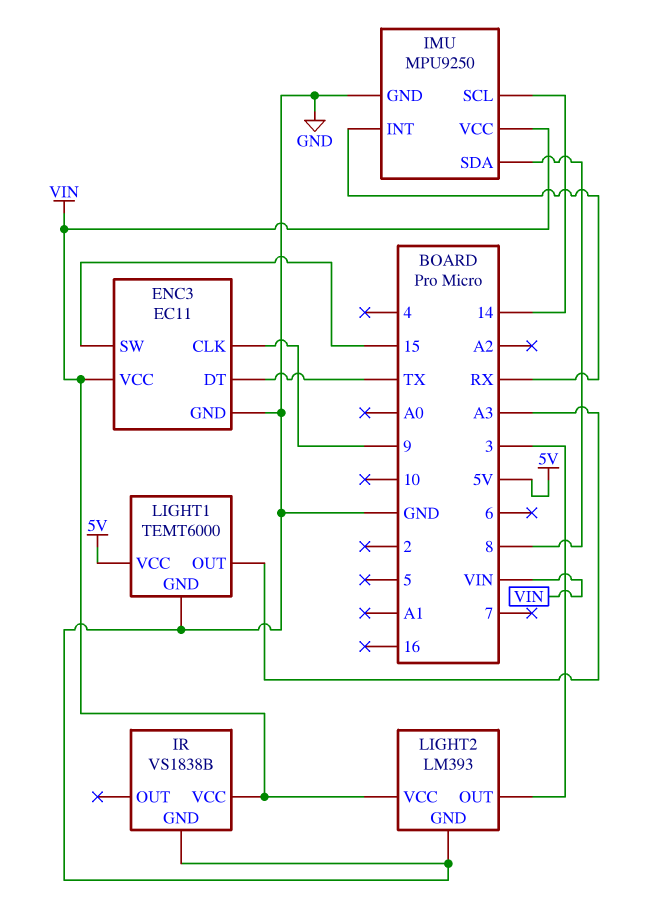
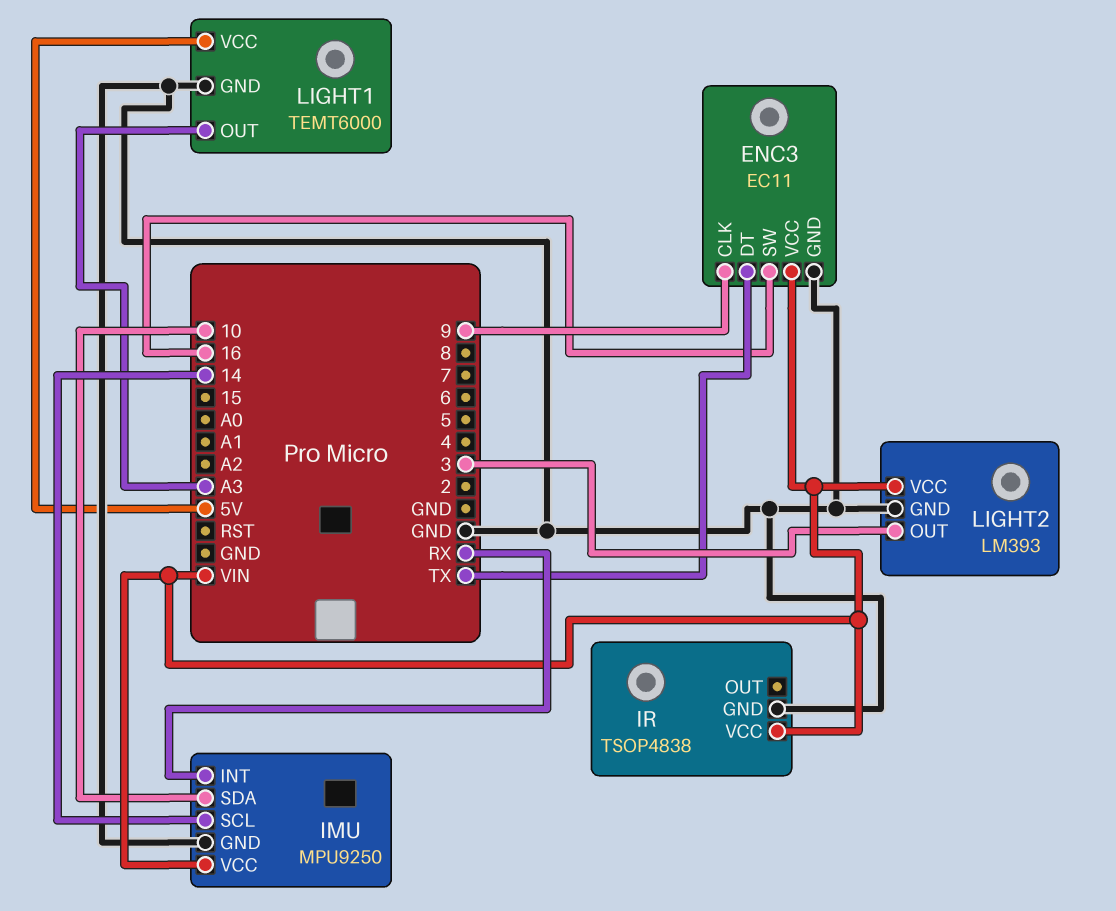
ENC3 pin SW: 15 -> 16
IMU pin SDA: 8 -> 10
IR: VS1838B -> TSOP4838

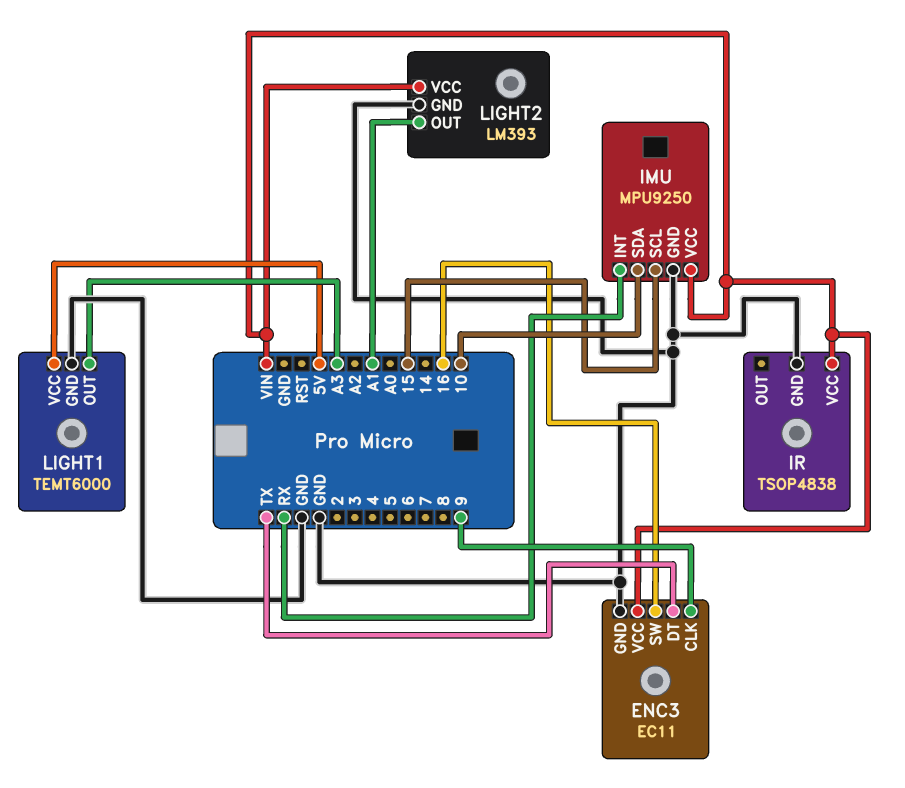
IMU pin SCL: 14 -> 15
LIGHT2 pin OUT: 3 -> A1

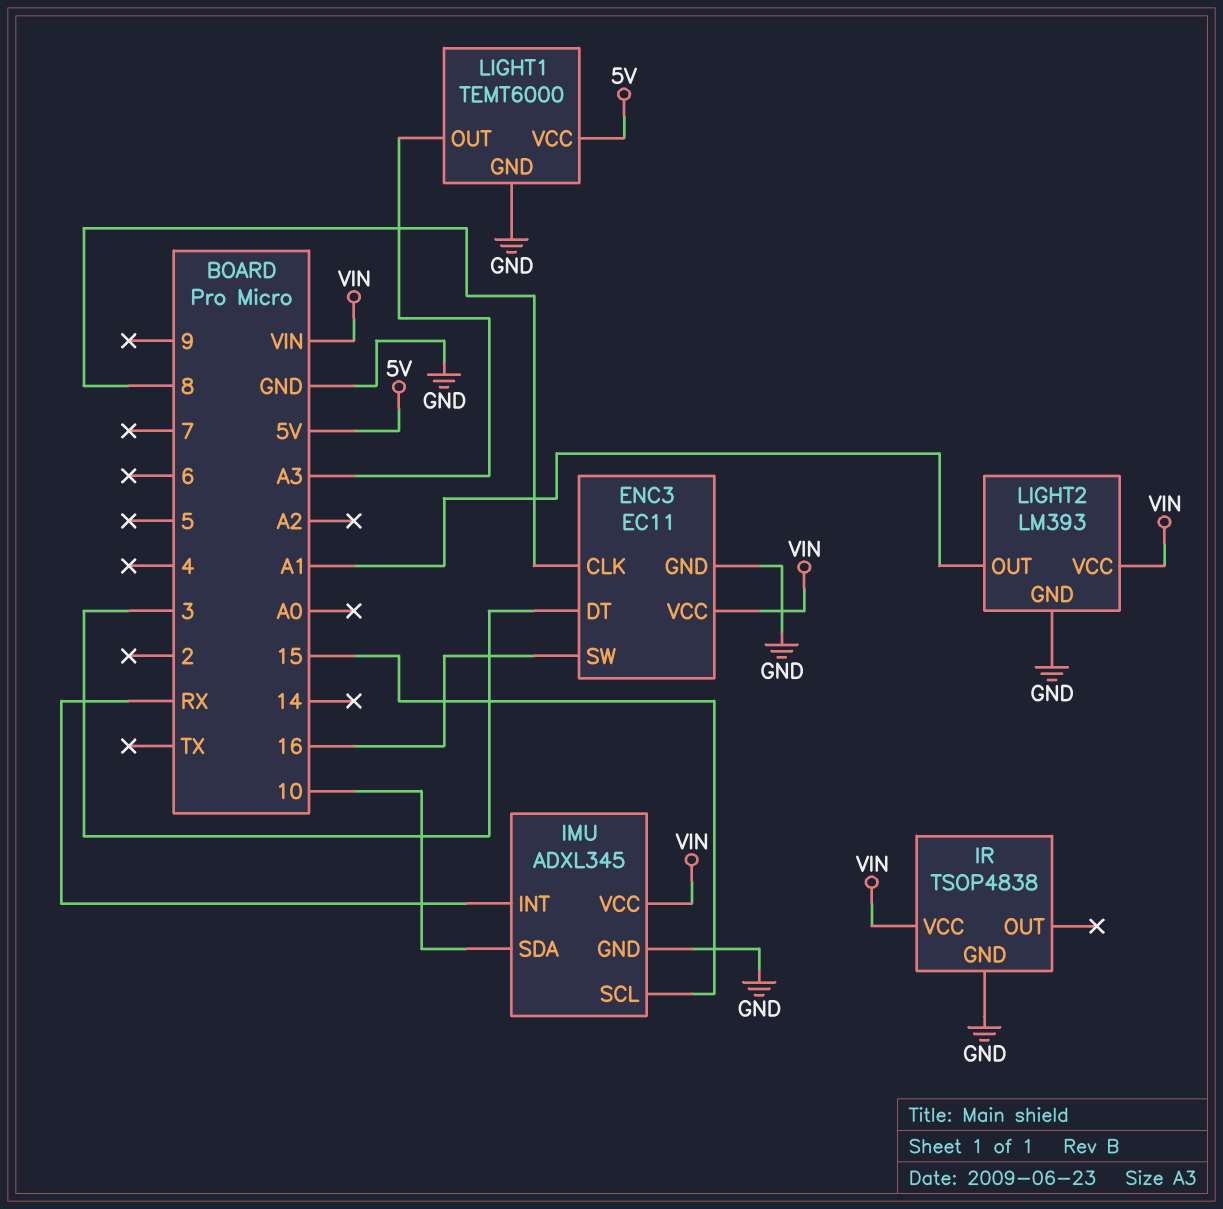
ENC3 pin CLK: 9 -> 8
ENC3 pin DT: TX -> 3
IMU: MPU9250 -> ADXL345

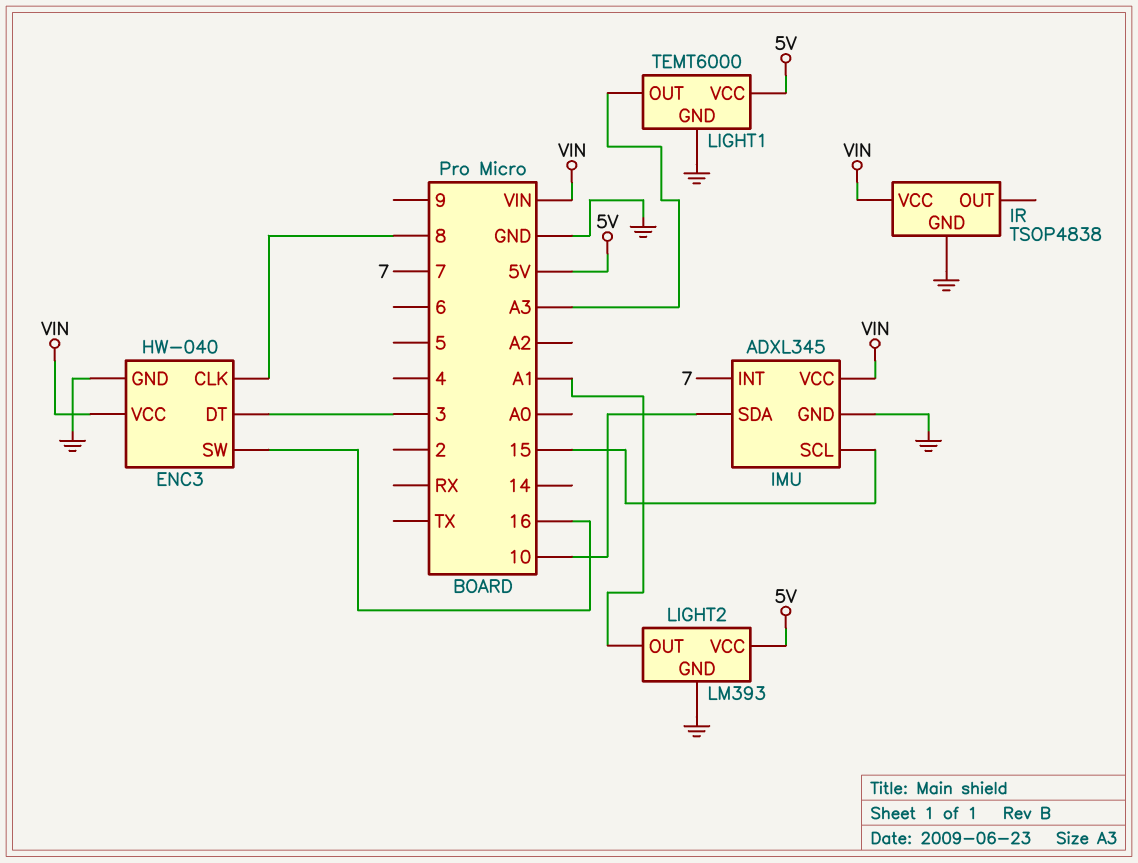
ENC3: EC11 -> HW-040
IMU pin INT: RX -> 7
LIGHT2 pin VCC: VIN -> 5V

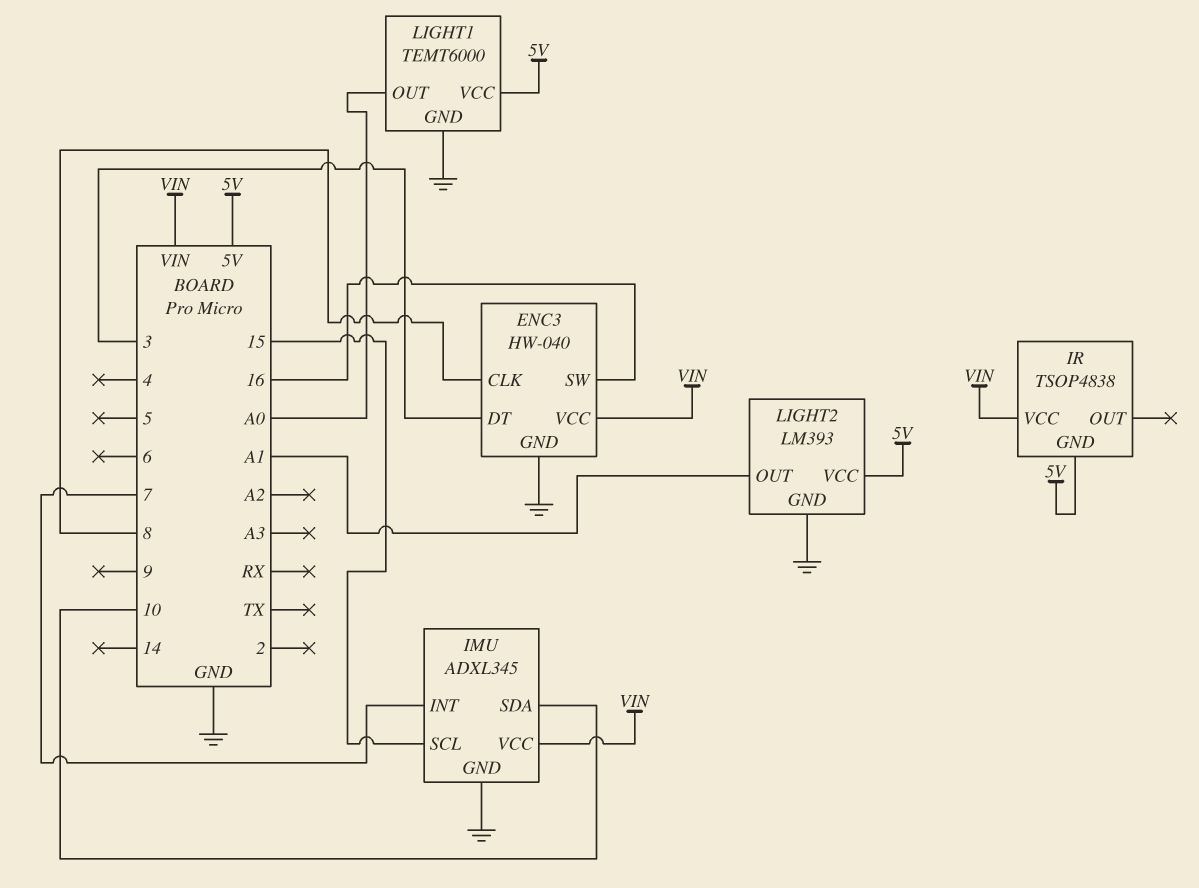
IR pin GND: GND -> 5V
LIGHT1 pin OUT: A3 -> A0

